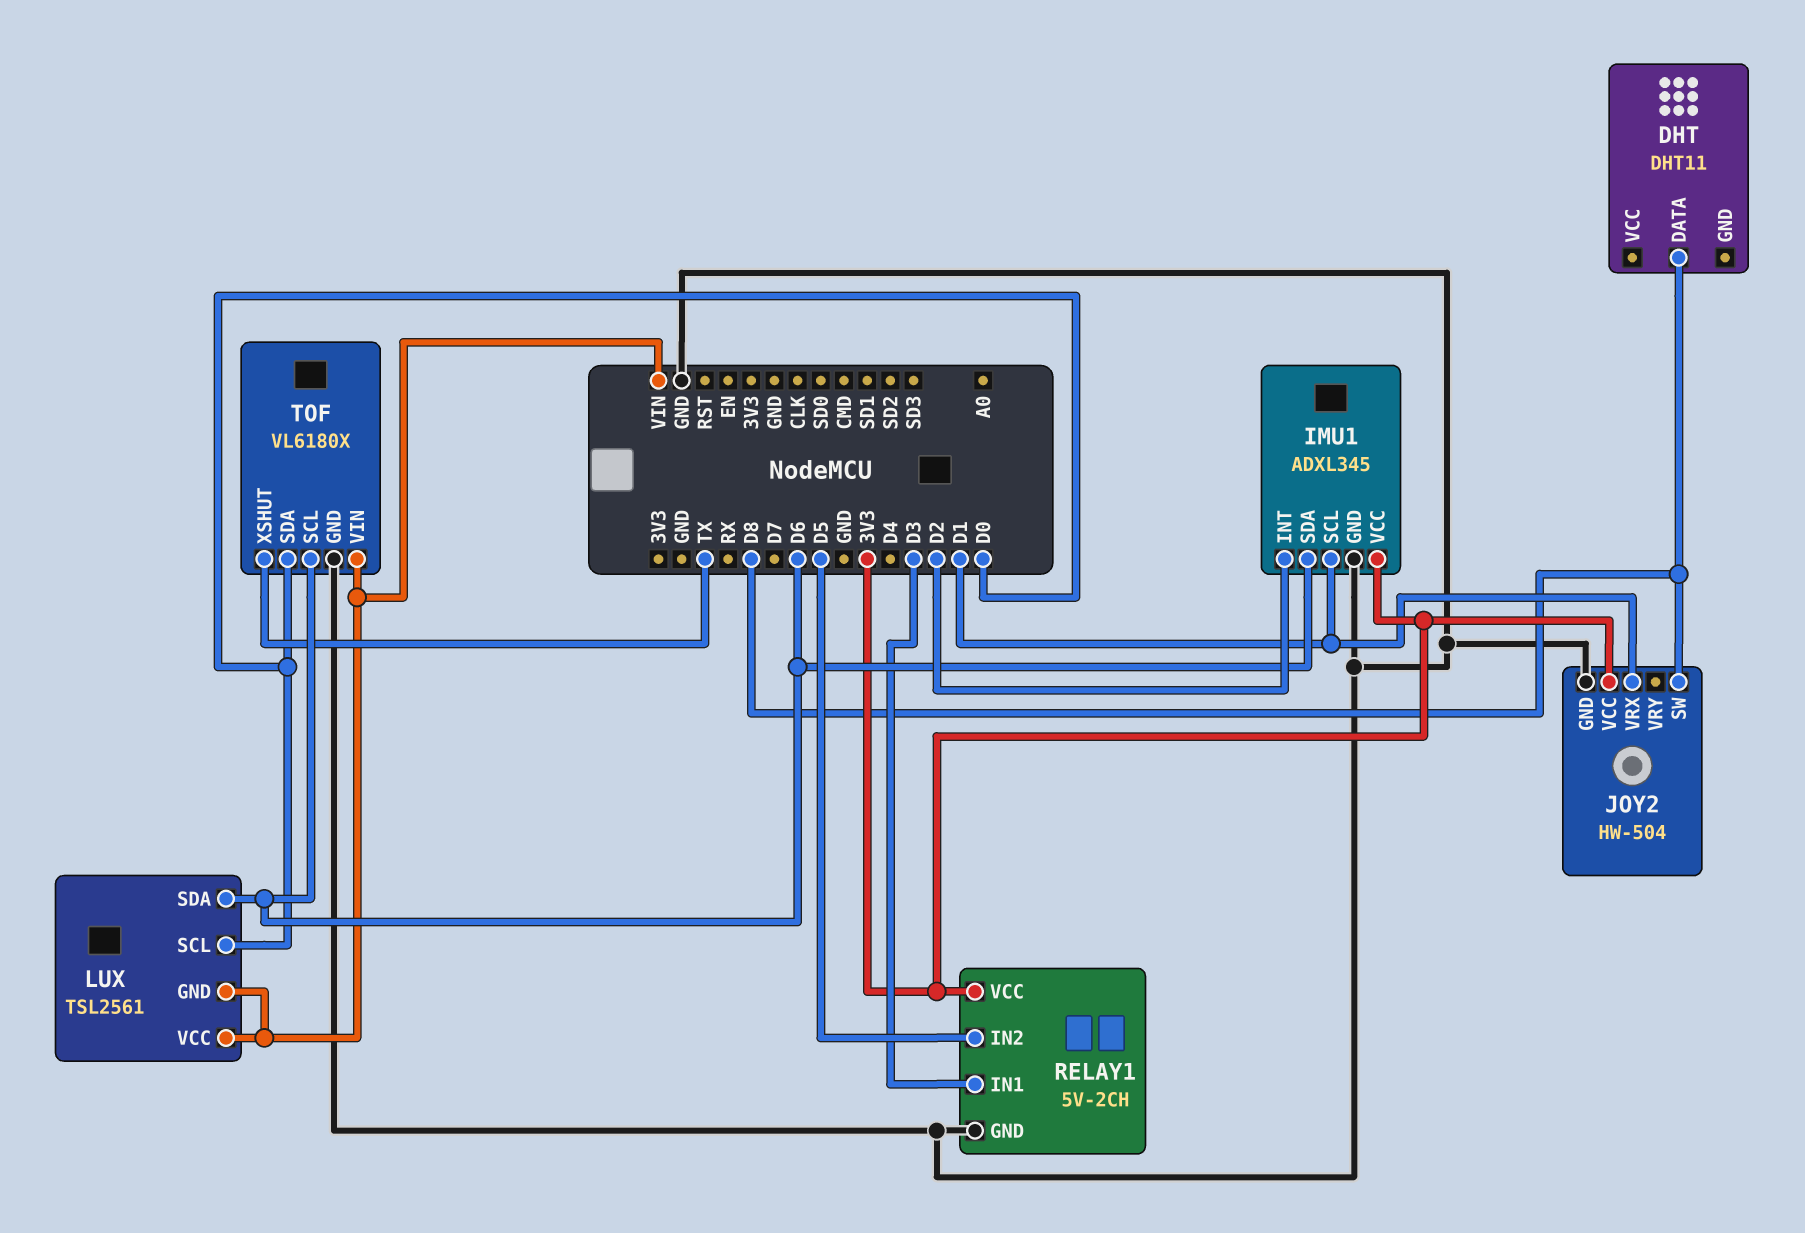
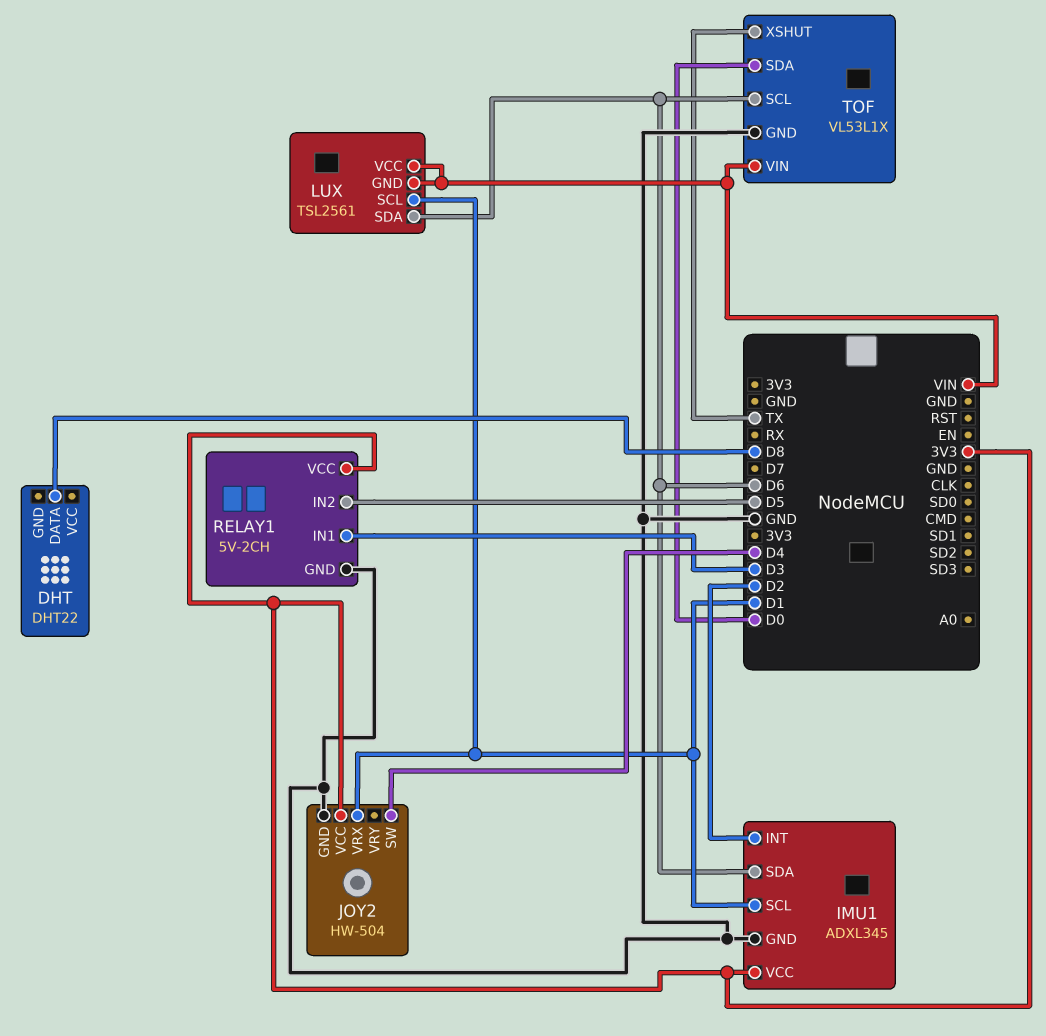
DHT: DHT11 -> DHT22
JOY2 pin SW: D8 -> D4
LUX pin SCL: D0 -> D1
TOF: VL6180X -> VL53L1X

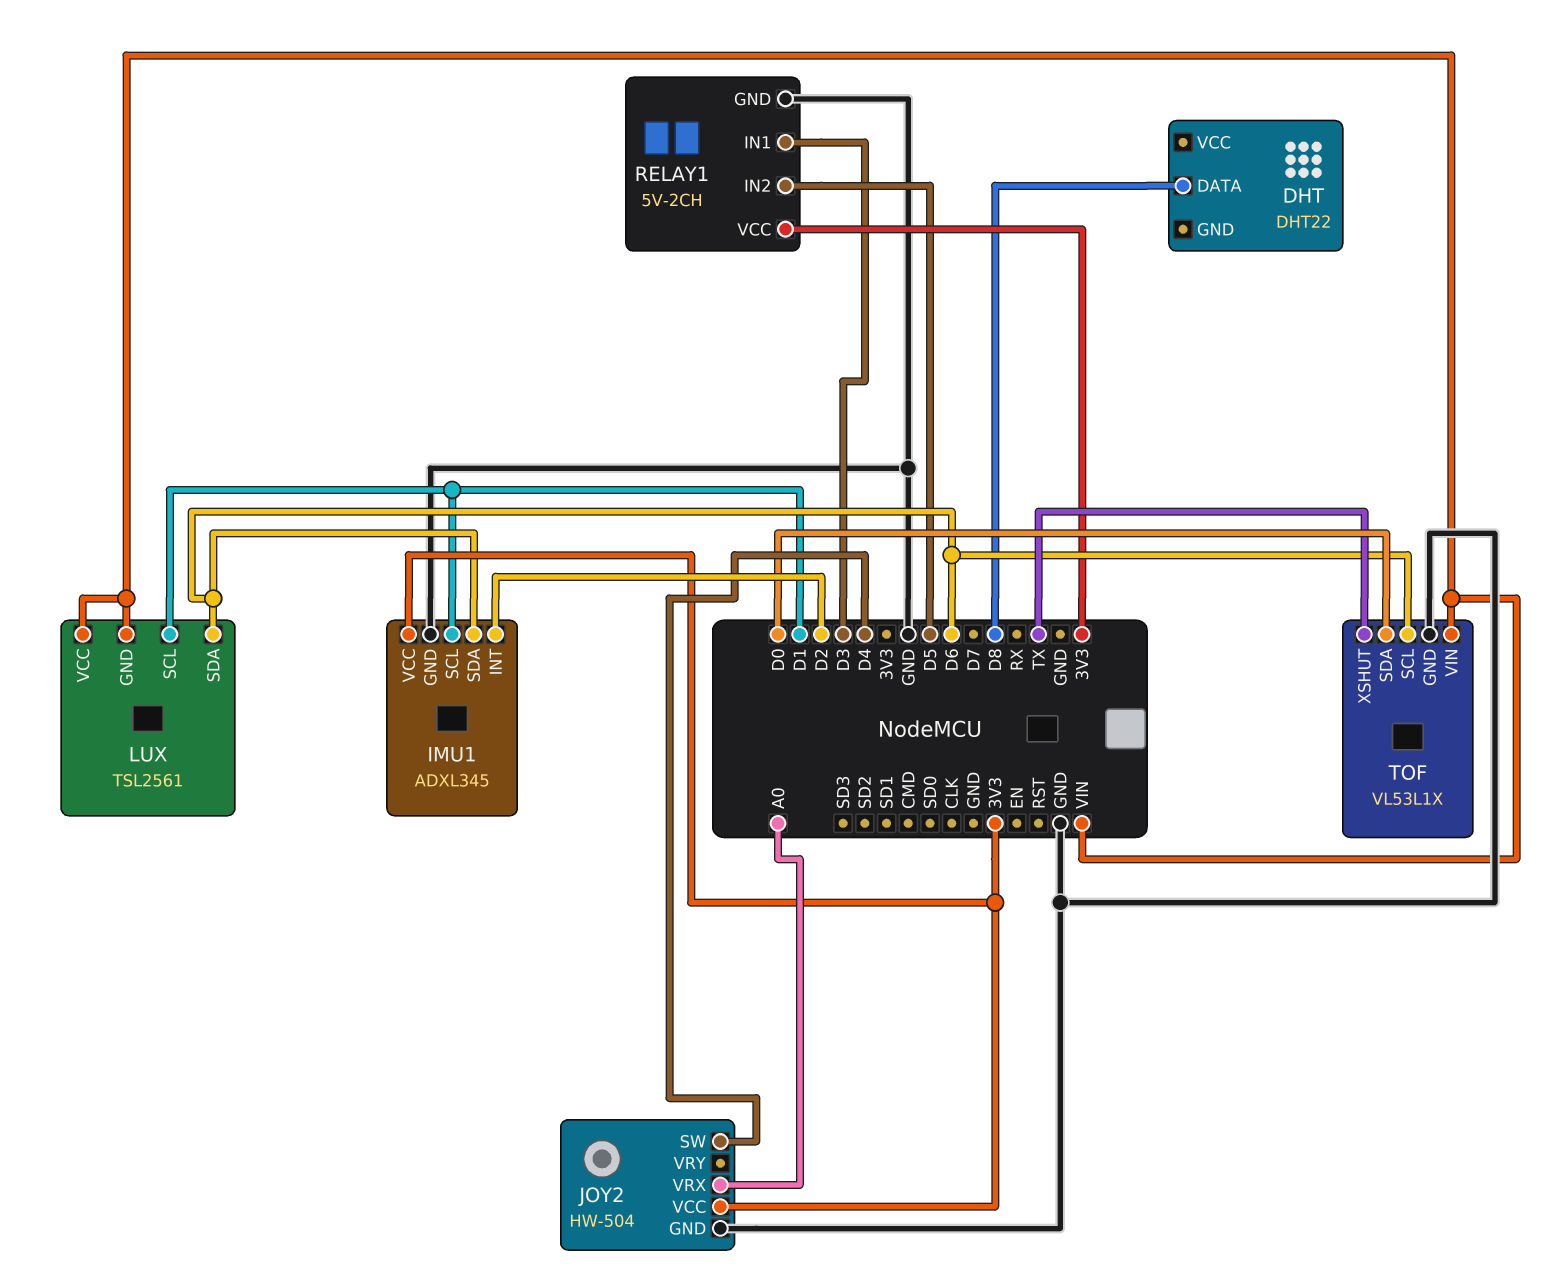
JOY2 pin VRX: D1 -> A0

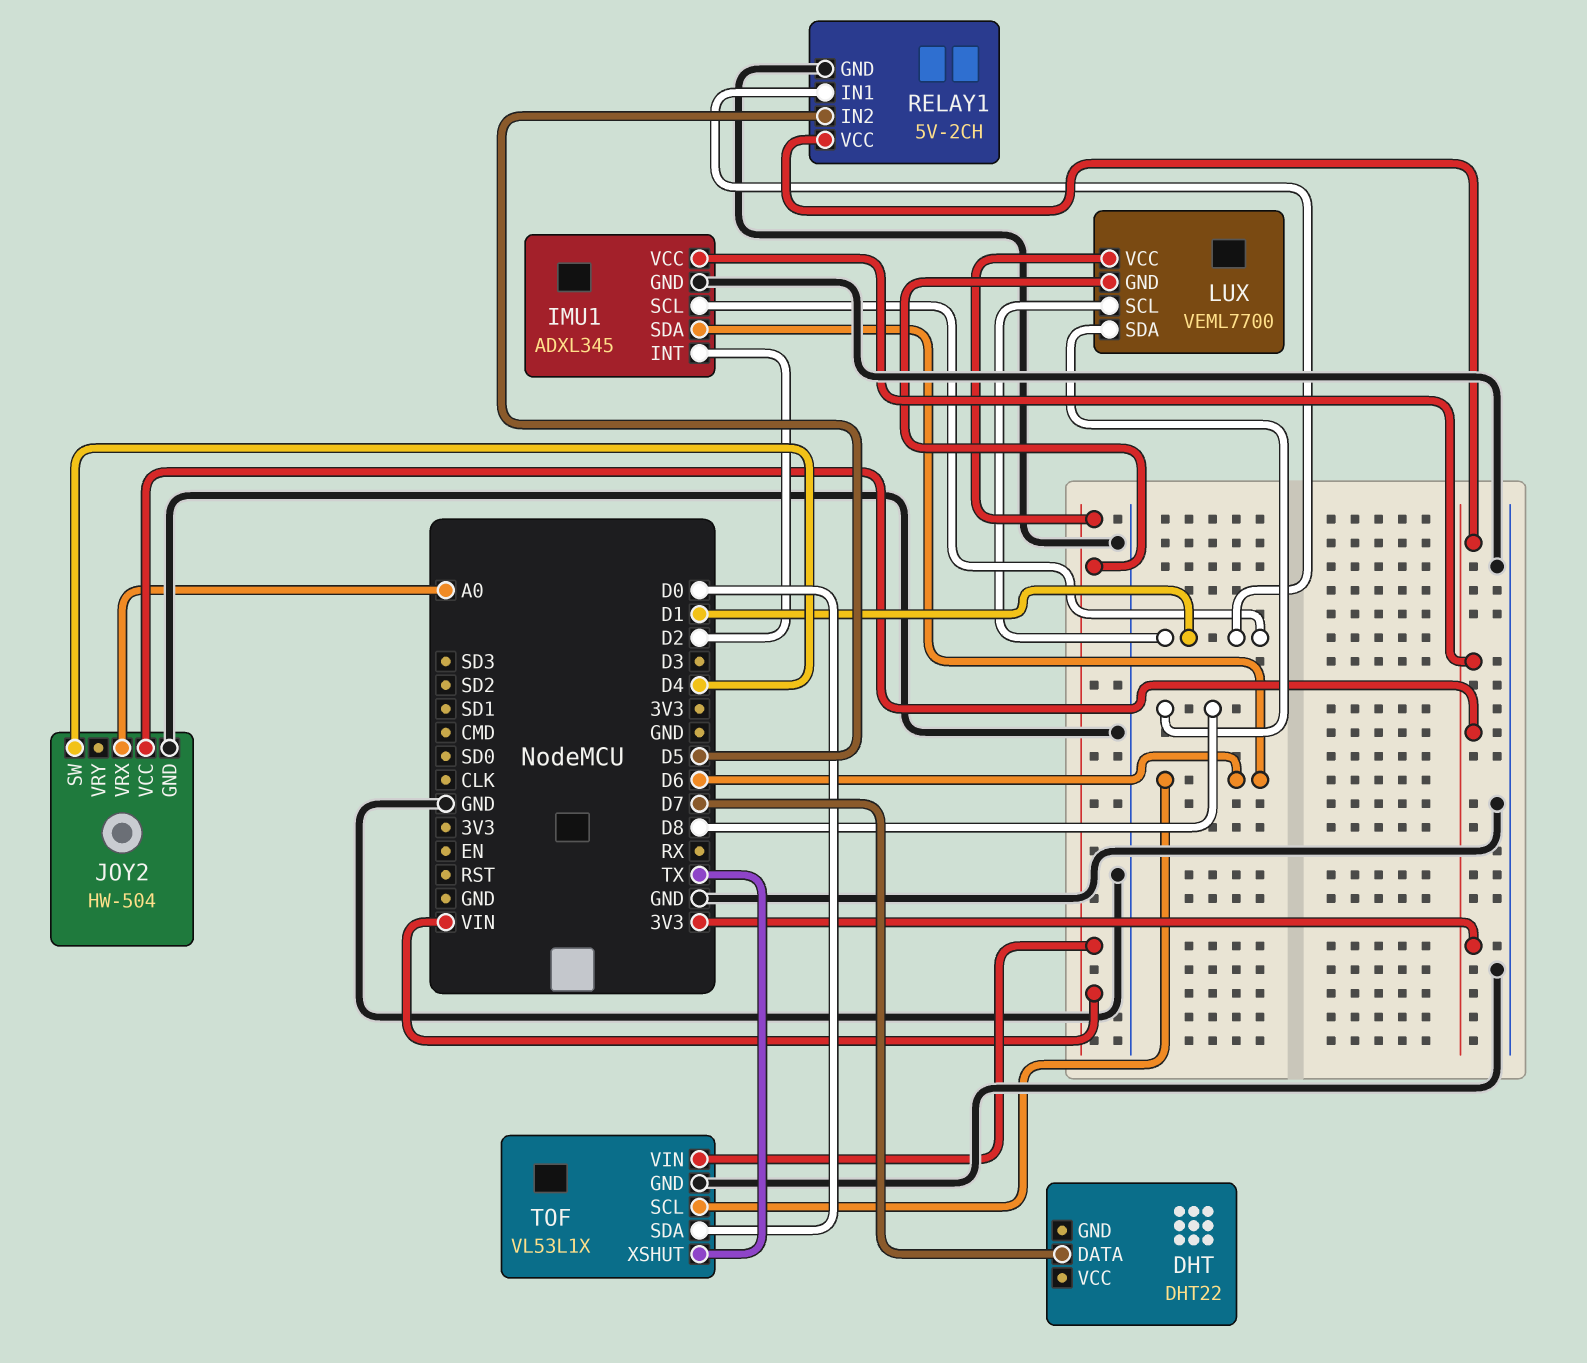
DHT pin DATA: D8 -> D7
LUX: TSL2561 -> VEML7700
LUX pin SDA: D6 -> D8
RELAY1 pin IN1: D3 -> D1

